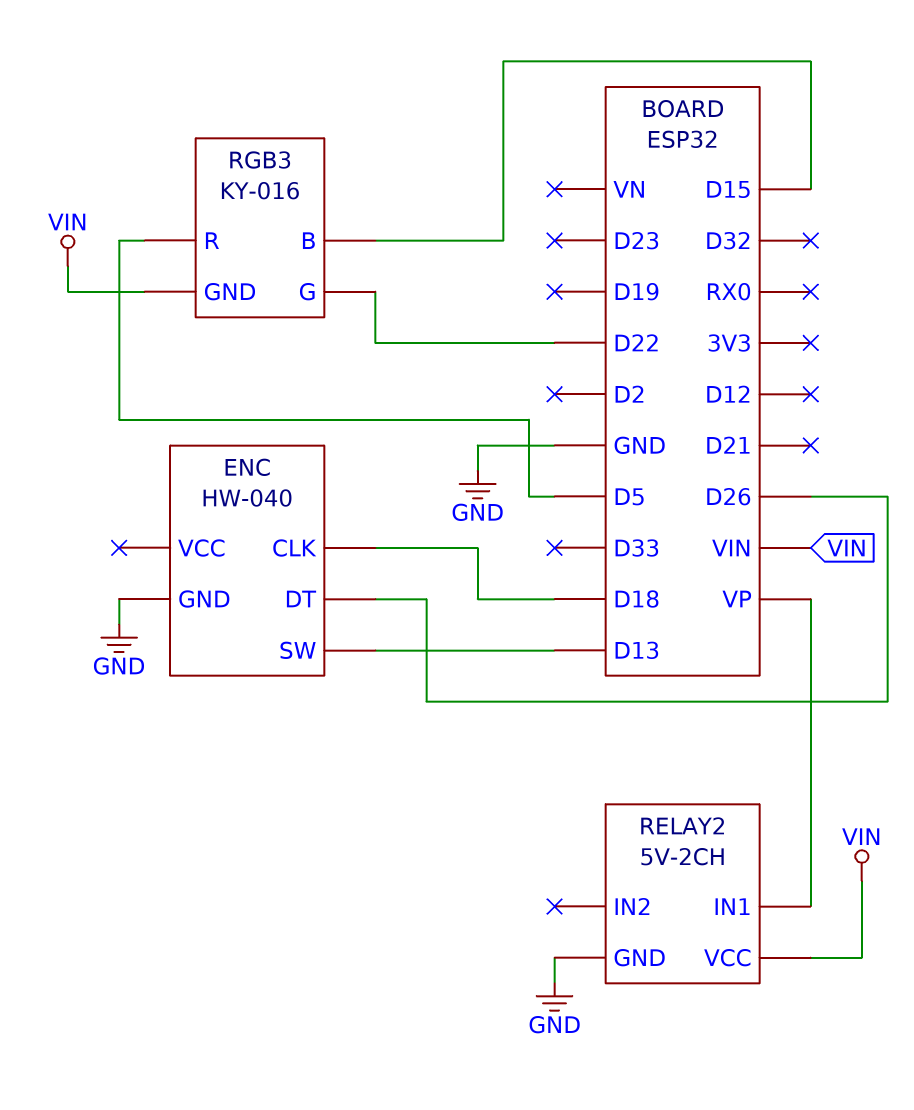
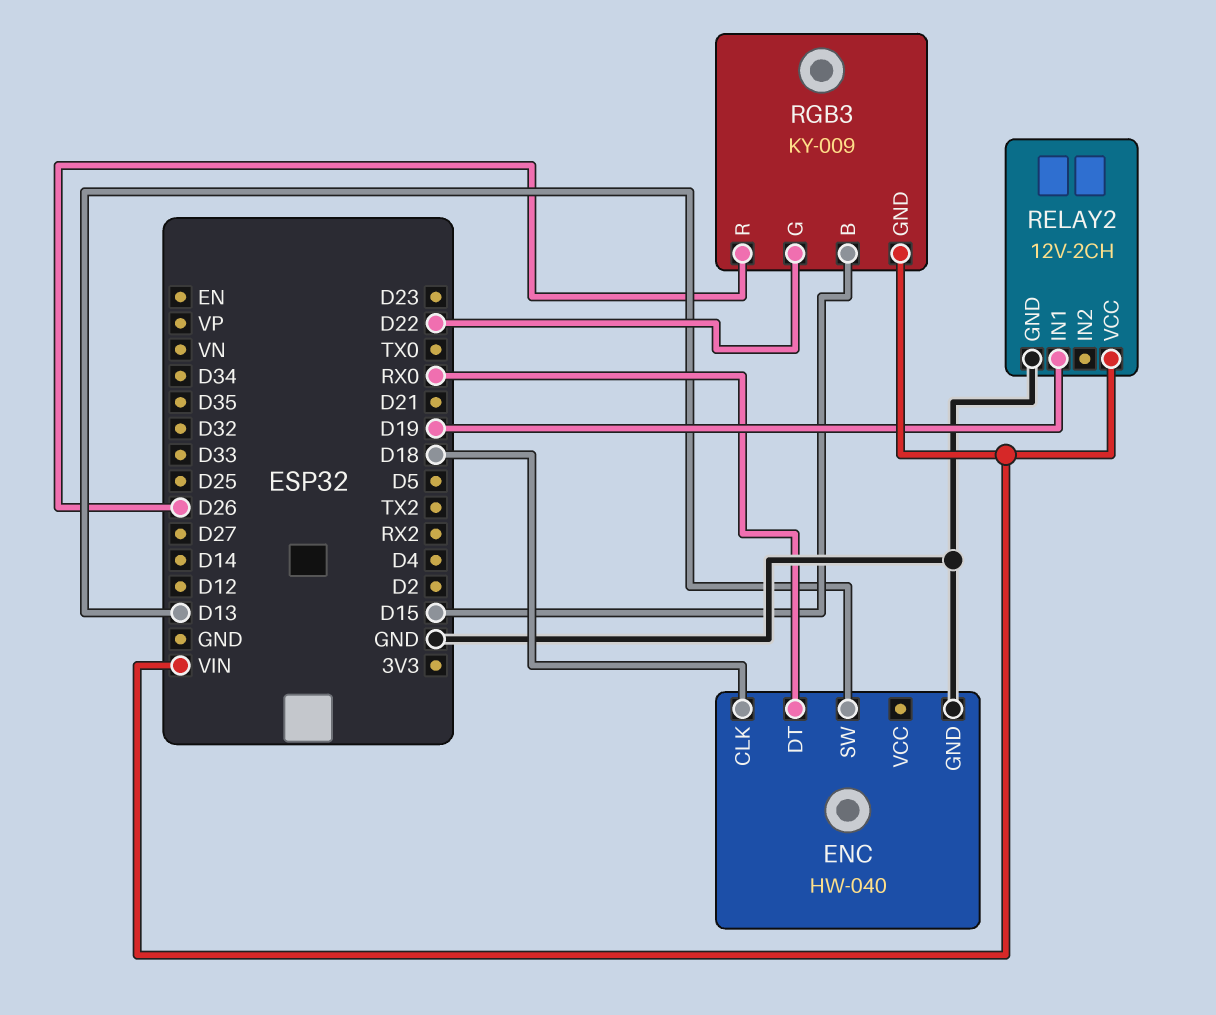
ENC pin DT: D26 -> RX0
RELAY2: 5V-2CH -> 12V-2CH
RELAY2 pin IN1: VP -> D19
RGB3: KY-016 -> KY-009
RGB3 pin R: D5 -> D26

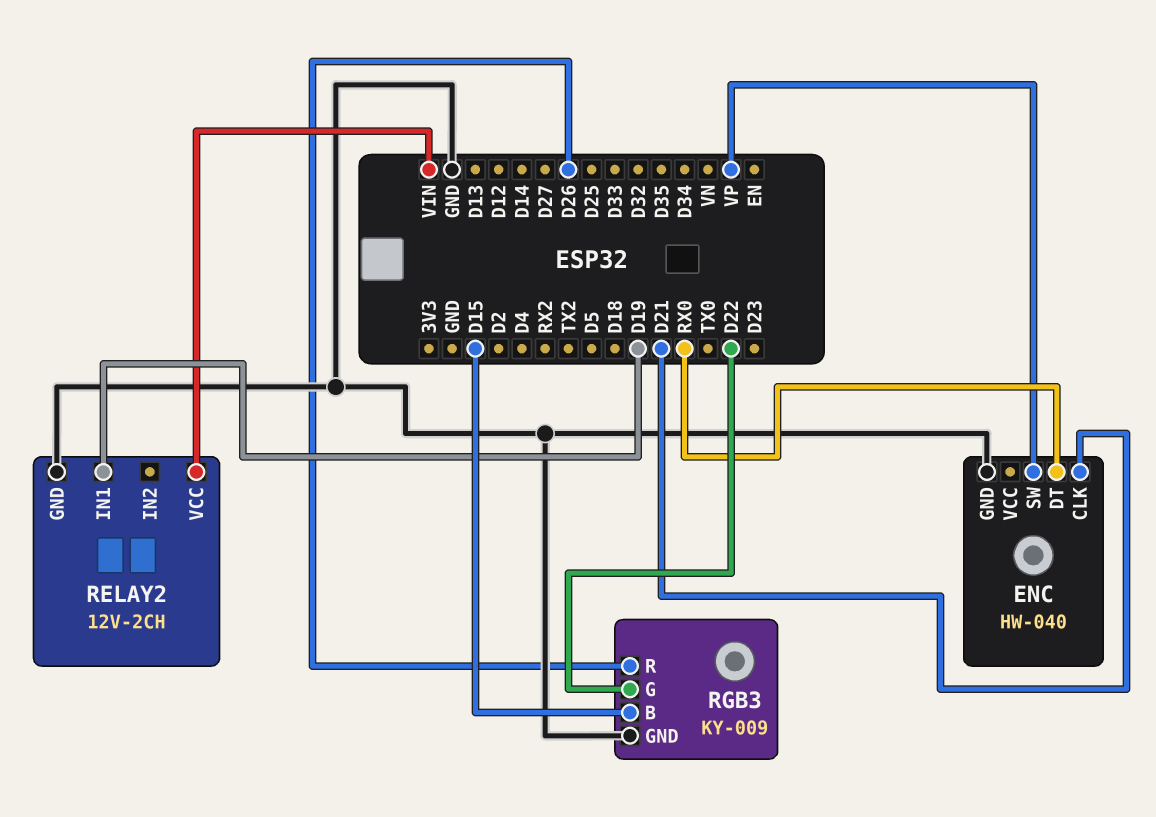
ENC pin CLK: D18 -> D21
ENC pin SW: D13 -> VP
RGB3 pin GND: VIN -> GND

